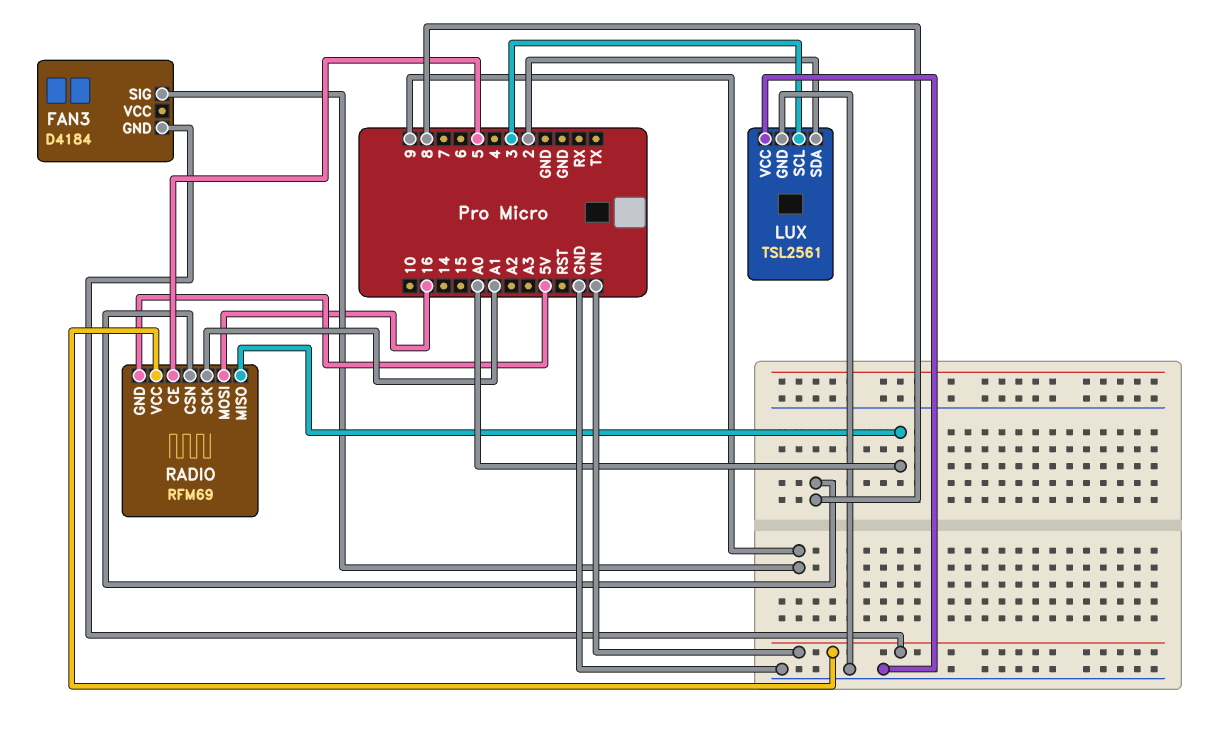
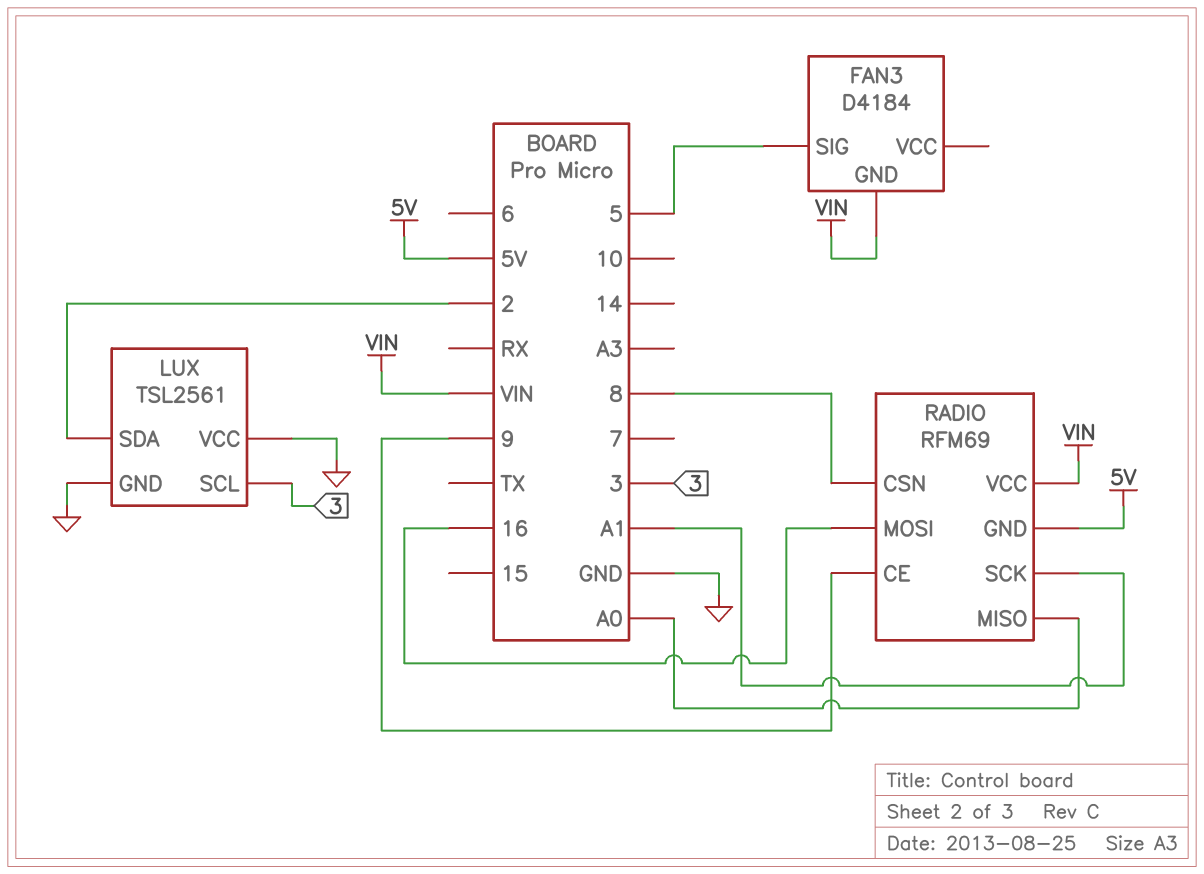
FAN3 pin SIG: 9 -> 5
RADIO pin CE: 5 -> 9

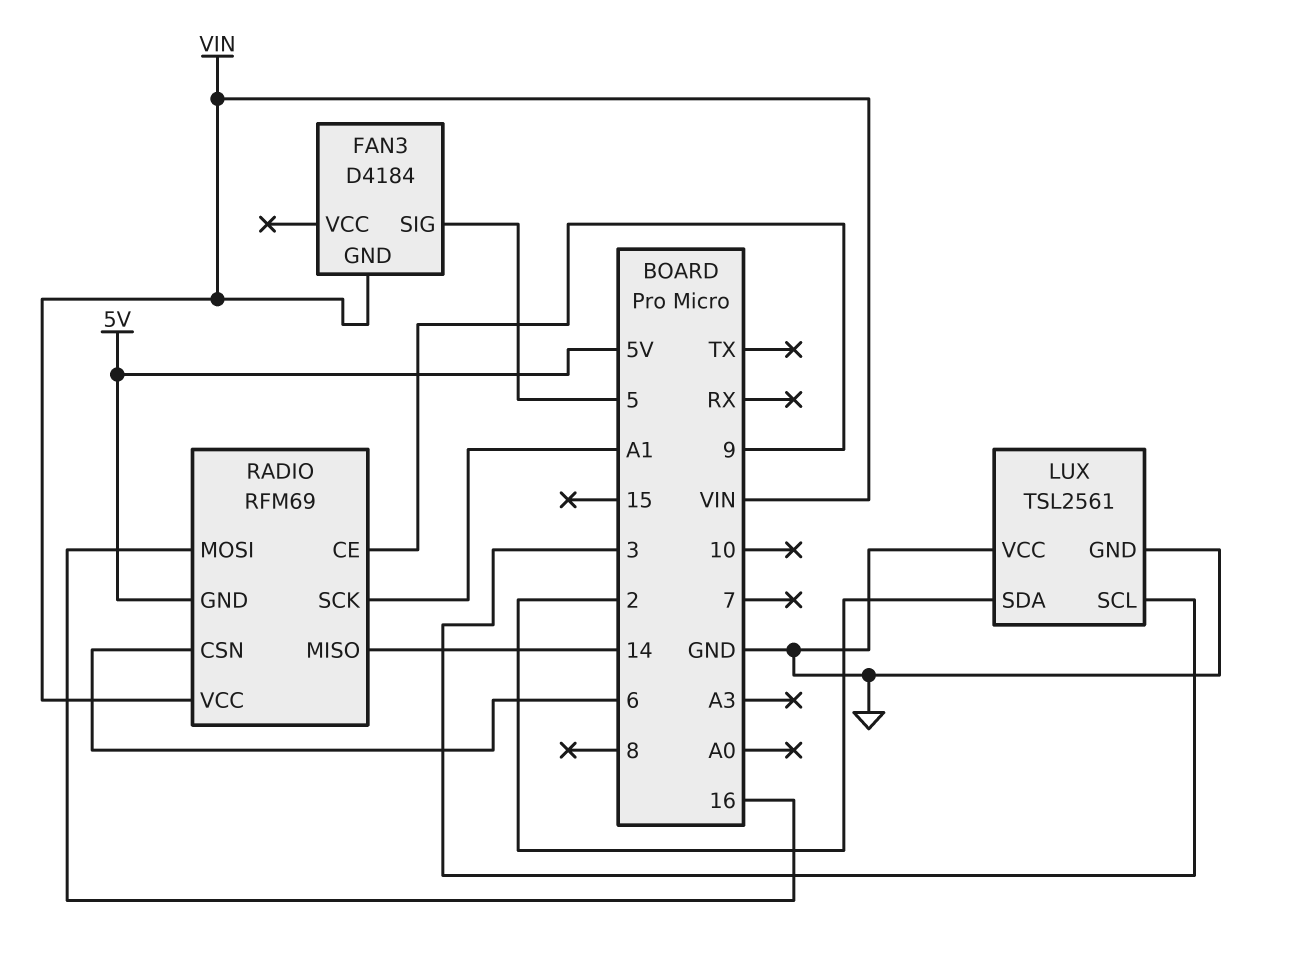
RADIO pin CSN: 8 -> 6
RADIO pin MISO: A0 -> 14

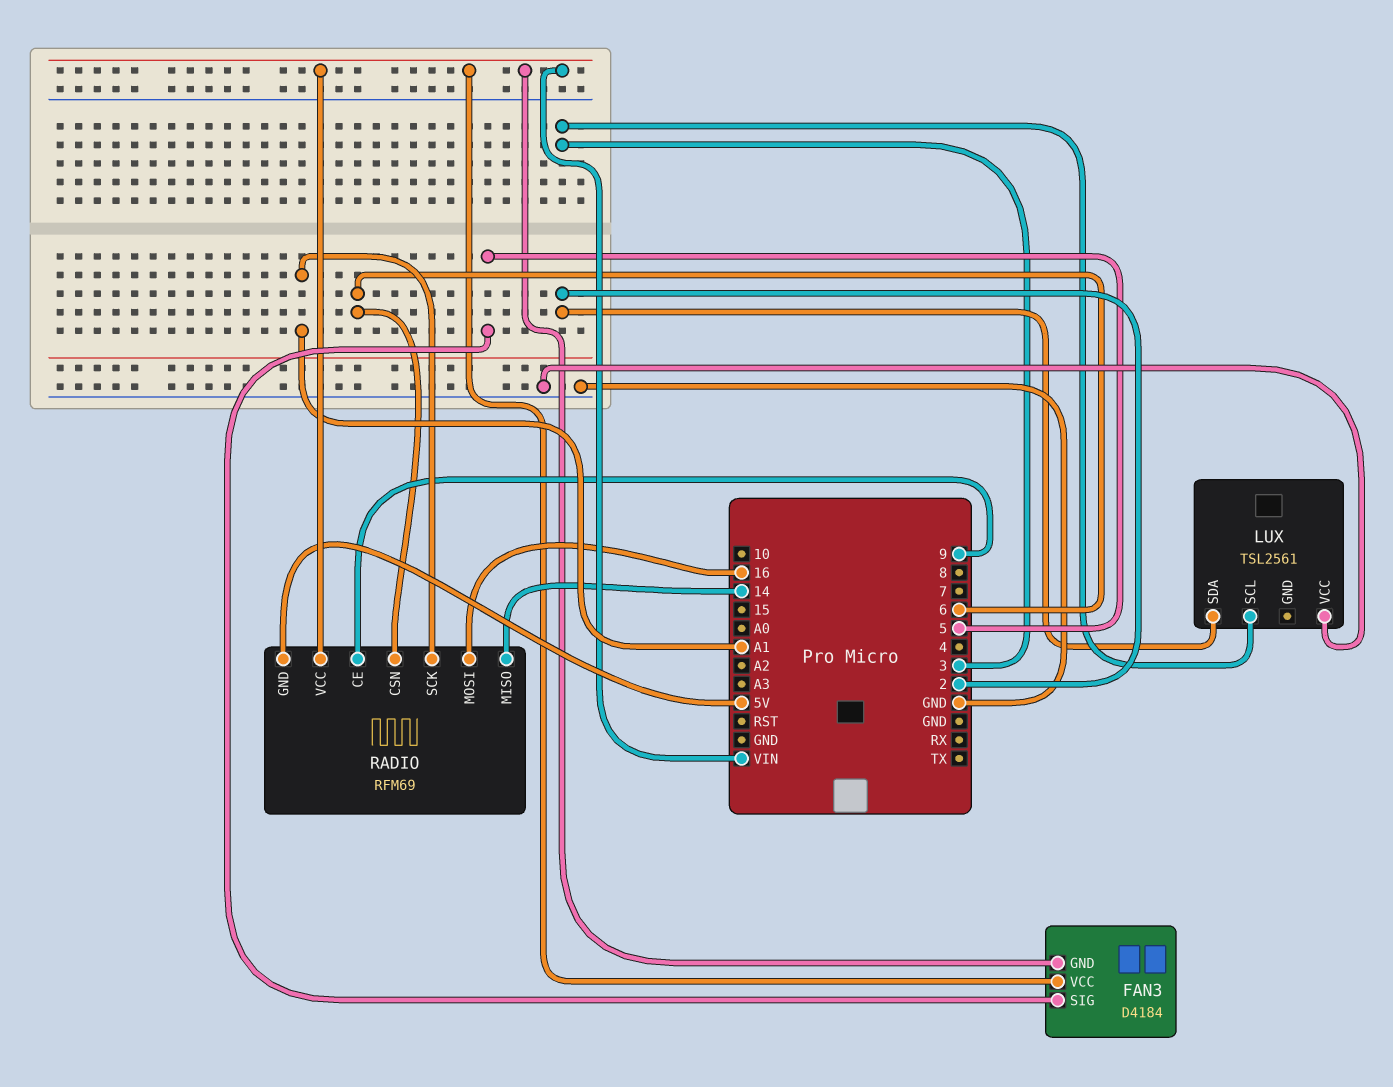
FAN3 pin VCC: none -> VIN
LUX pin GND: GND -> none

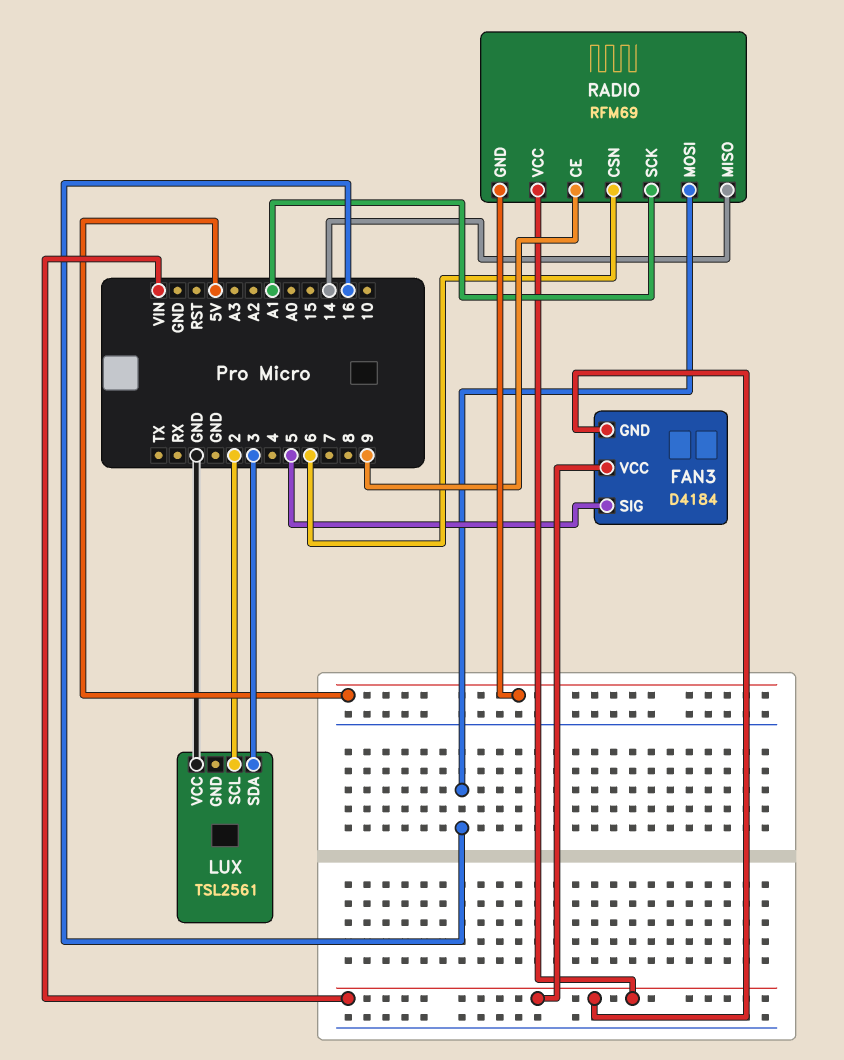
LUX pin SCL: 3 -> 2
LUX pin SDA: 2 -> 3

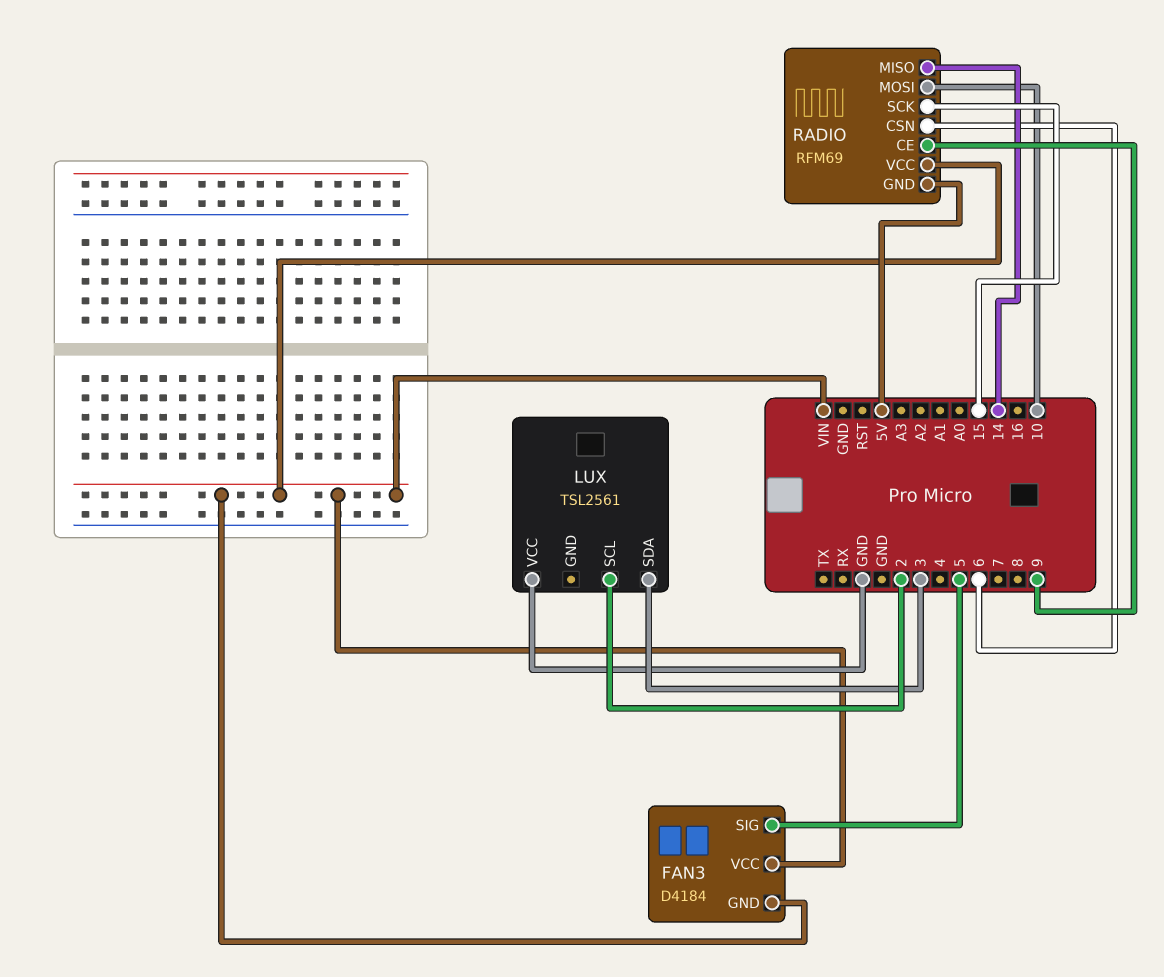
RADIO pin MOSI: 16 -> 10
RADIO pin SCK: A1 -> 15

